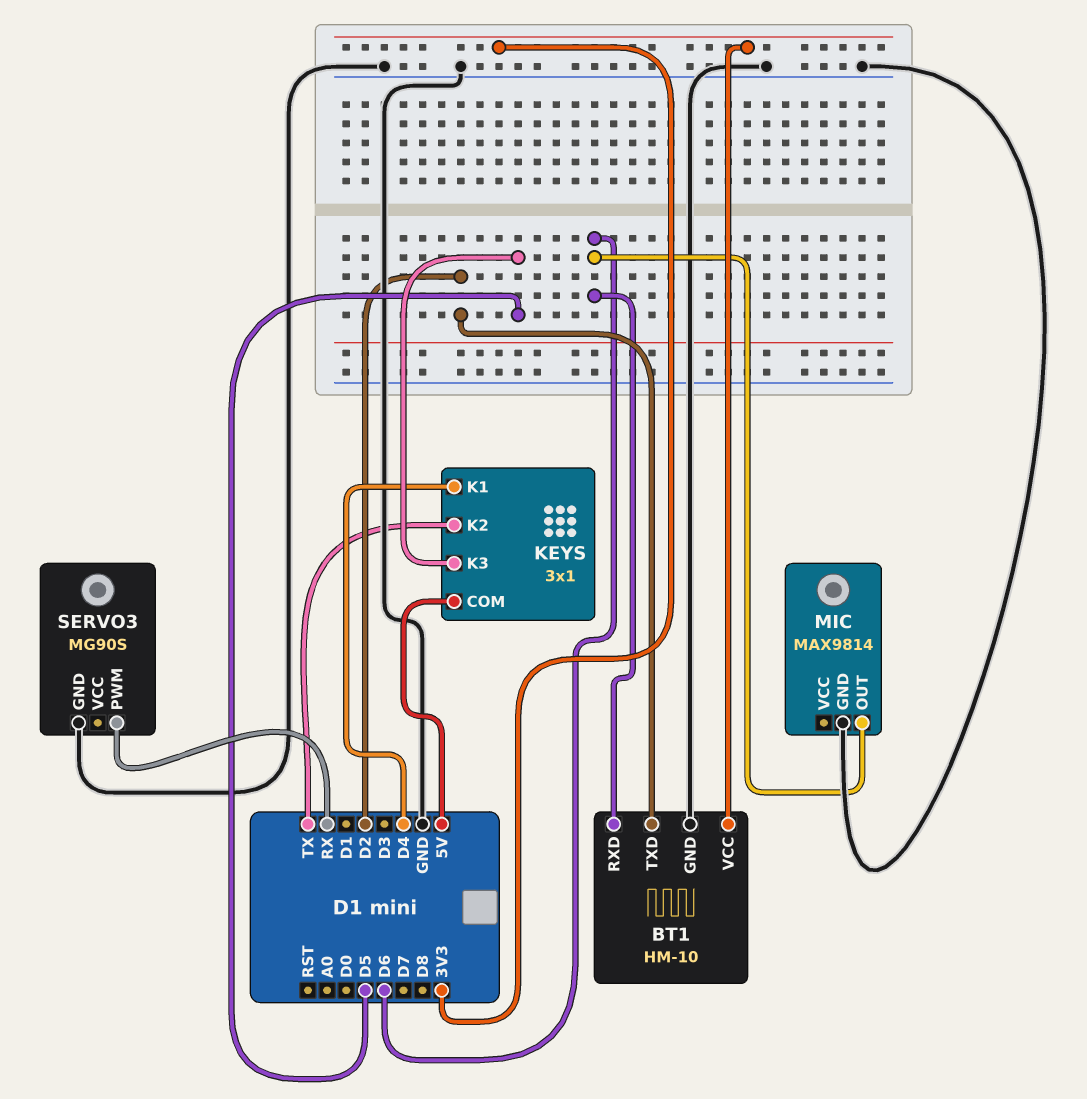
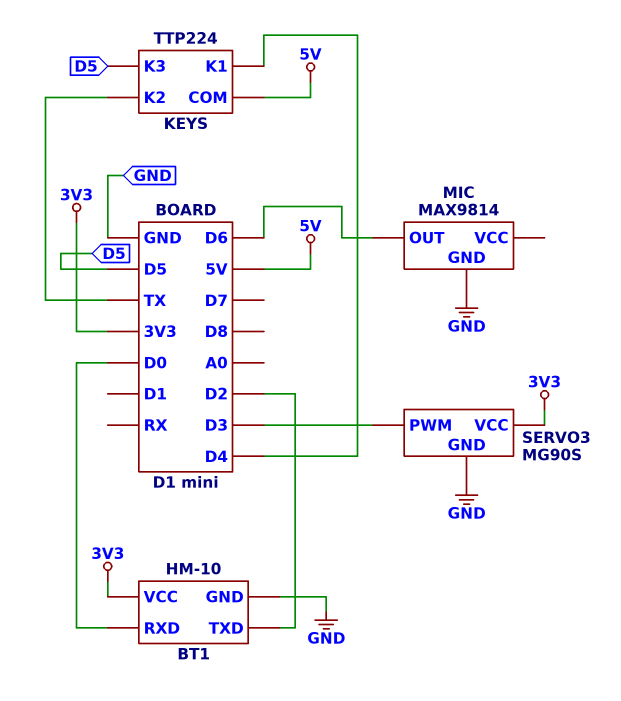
BT1 pin RXD: D6 -> D0
KEYS: 3x1 -> TTP224
SERVO3 pin PWM: RX -> D3
SERVO3 pin VCC: none -> 3V3

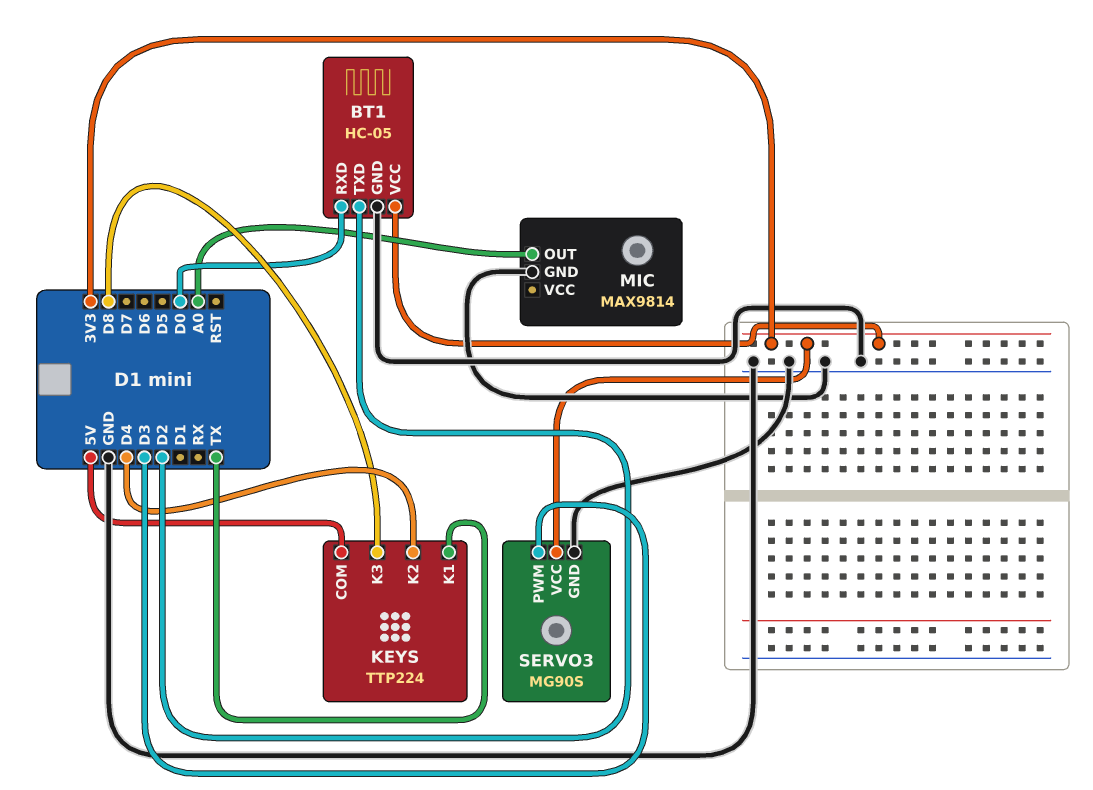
BT1: HM-10 -> HC-05
KEYS pin K1: D4 -> TX
KEYS pin K2: TX -> D4
KEYS pin K3: D5 -> D8
MIC pin OUT: D6 -> A0

